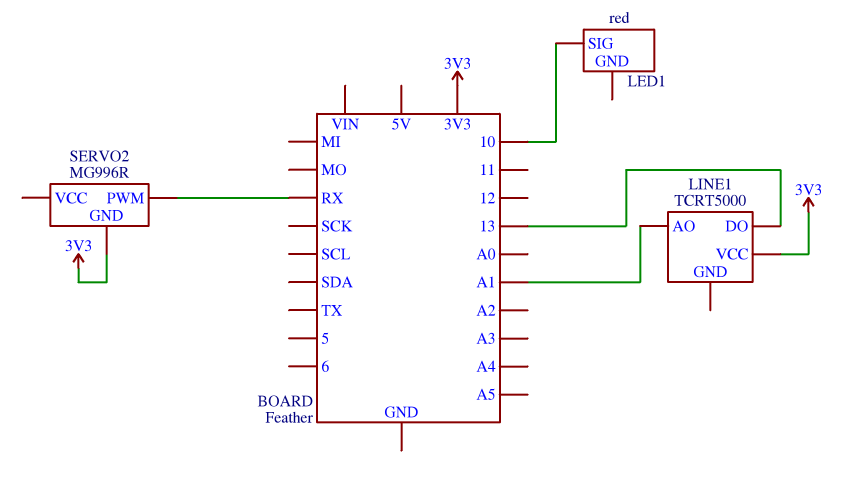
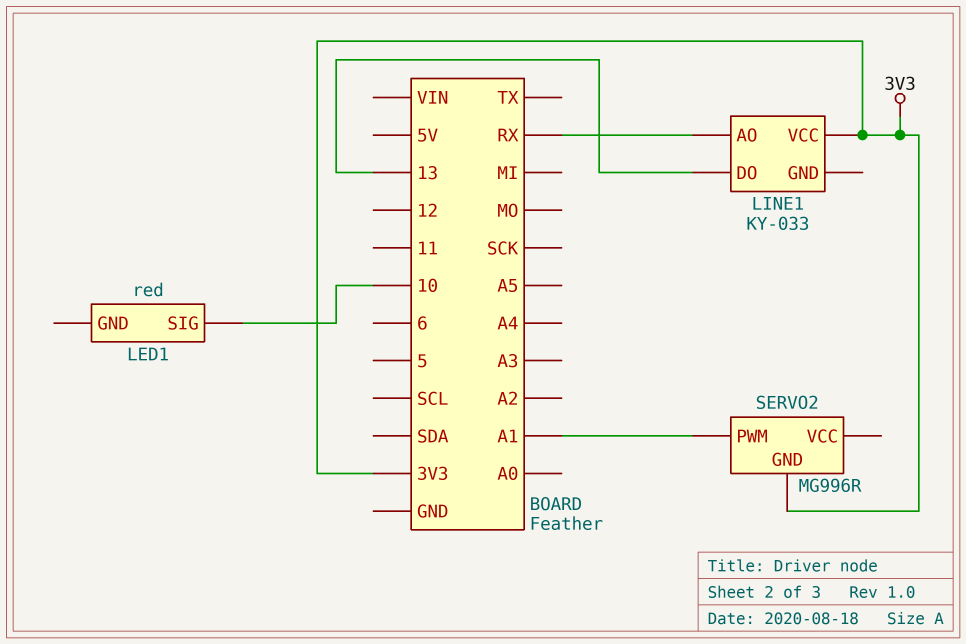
LINE1: TCRT5000 -> KY-033
LINE1 pin AO: A1 -> RX
SERVO2 pin PWM: RX -> A1

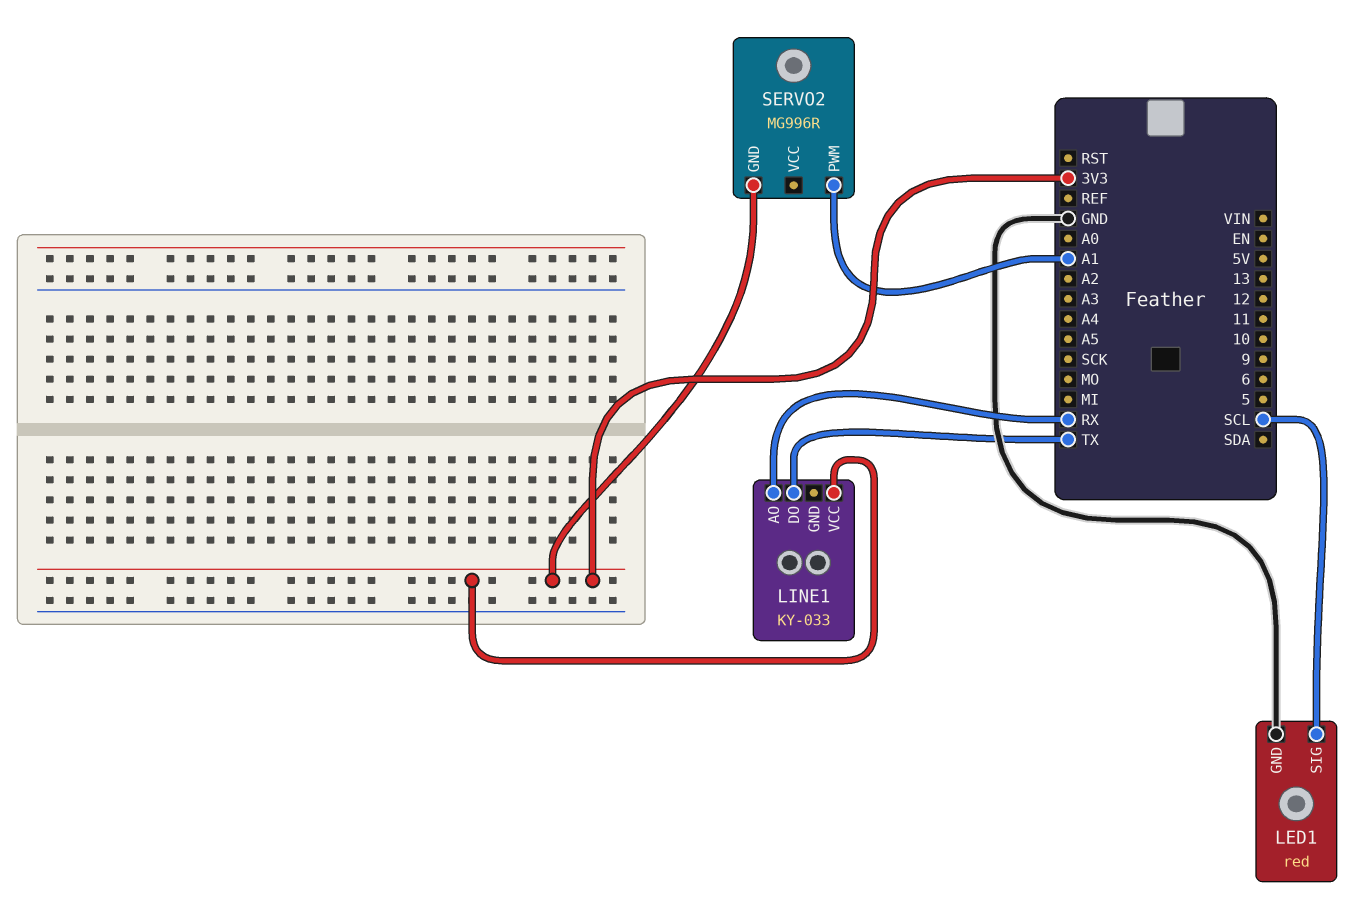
LED1 pin GND: none -> GND
LED1 pin SIG: 10 -> SCL
LINE1 pin DO: 13 -> TX

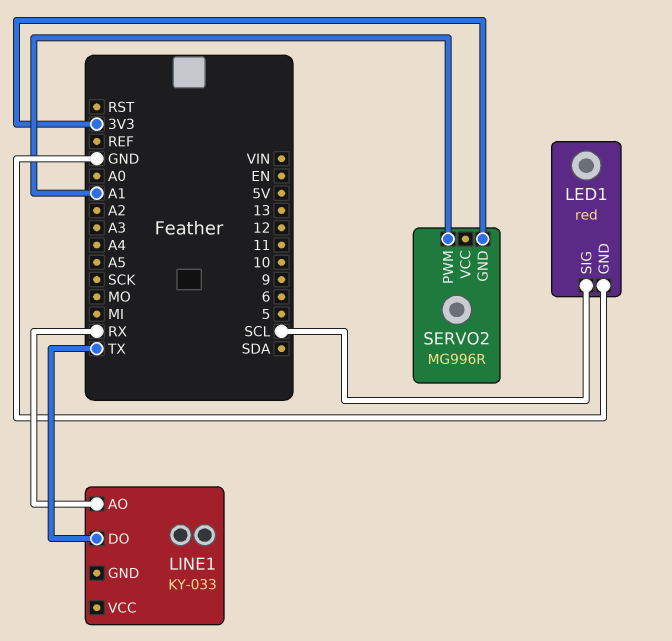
LINE1 pin VCC: 3V3 -> none

